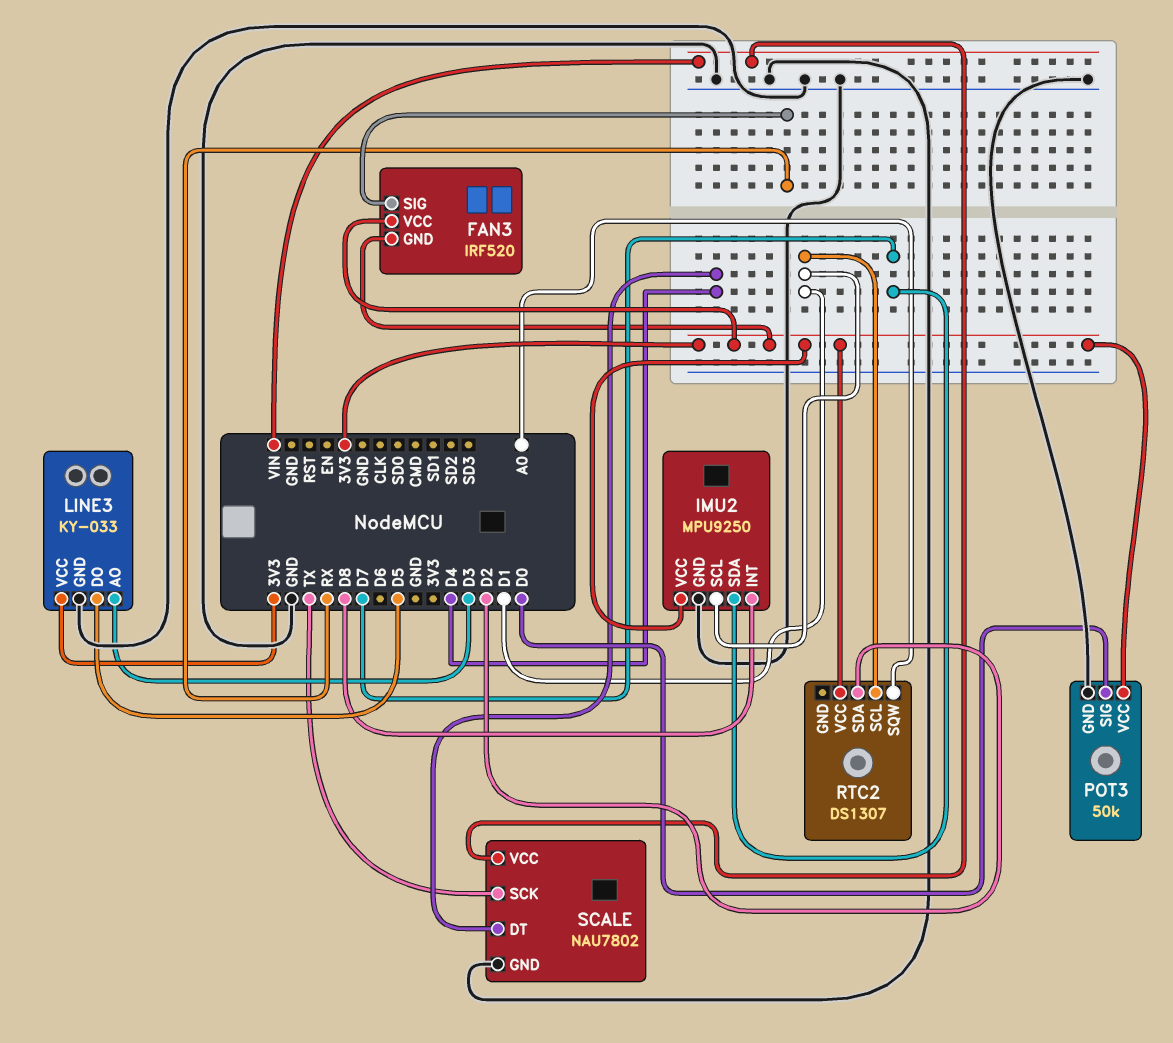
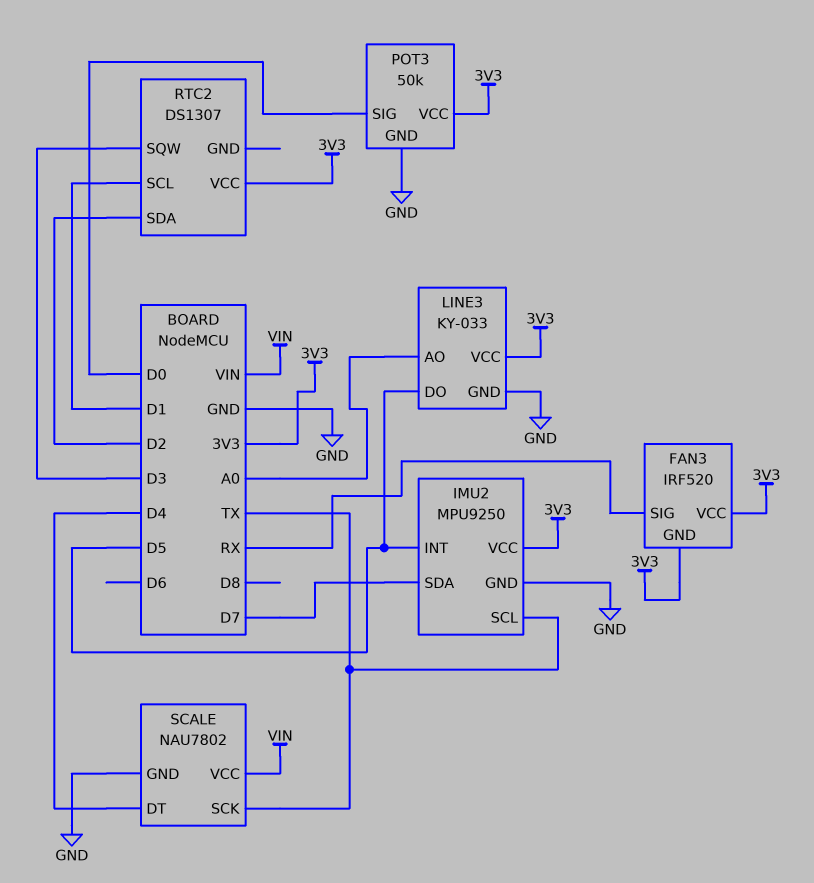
IMU2 pin INT: D8 -> D5
IMU2 pin SCL: D1 -> TX
LINE3 pin AO: D3 -> A0
RTC2 pin SQW: A0 -> D3

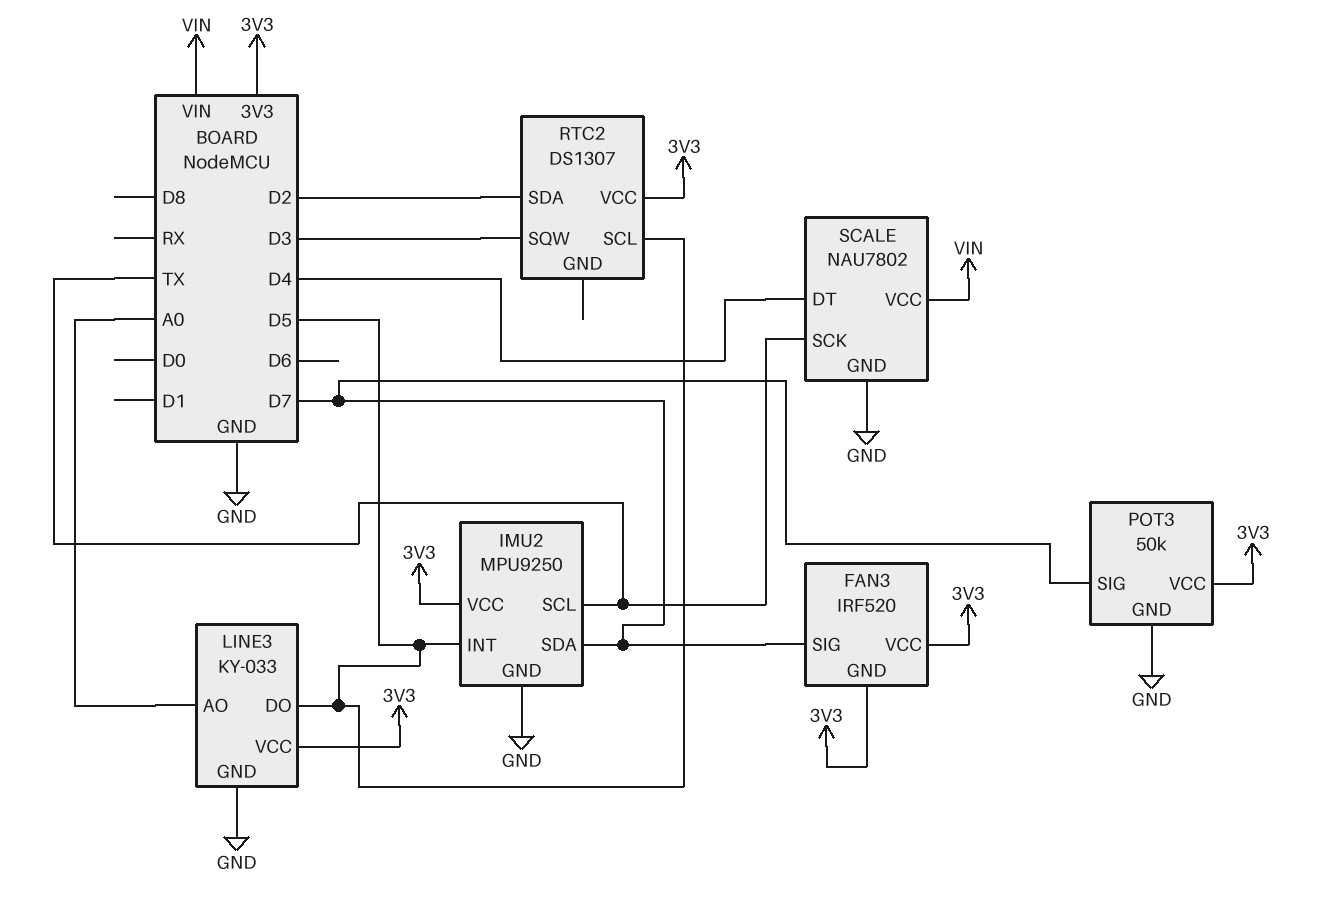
FAN3 pin SIG: RX -> D7
POT3 pin SIG: D0 -> D7
RTC2 pin SCL: D1 -> D5

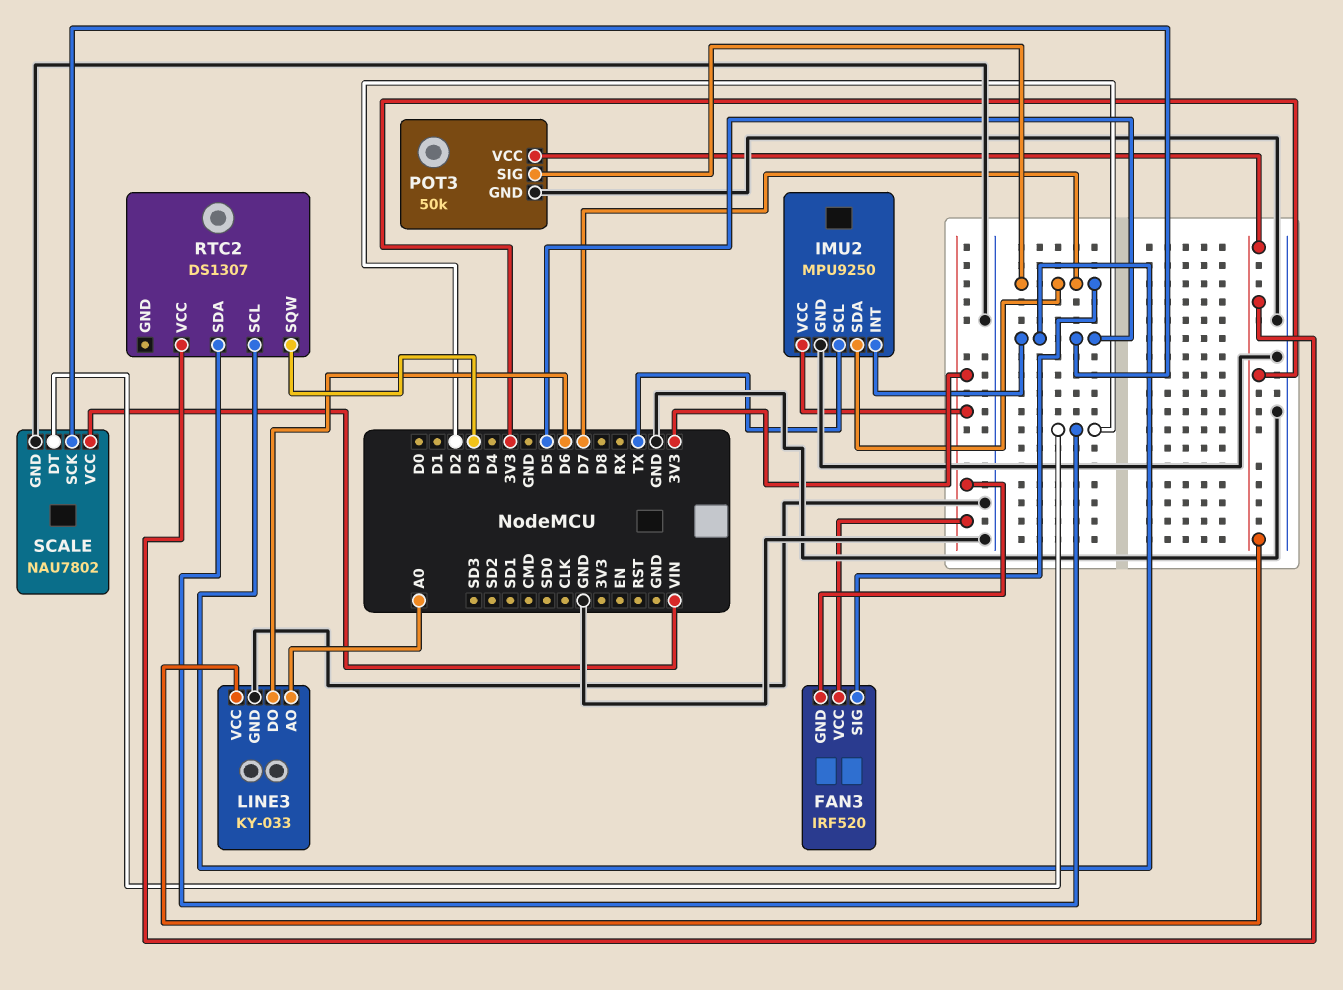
LINE3 pin DO: D5 -> D6
SCALE pin DT: D4 -> D2
SCALE pin SCK: TX -> D5

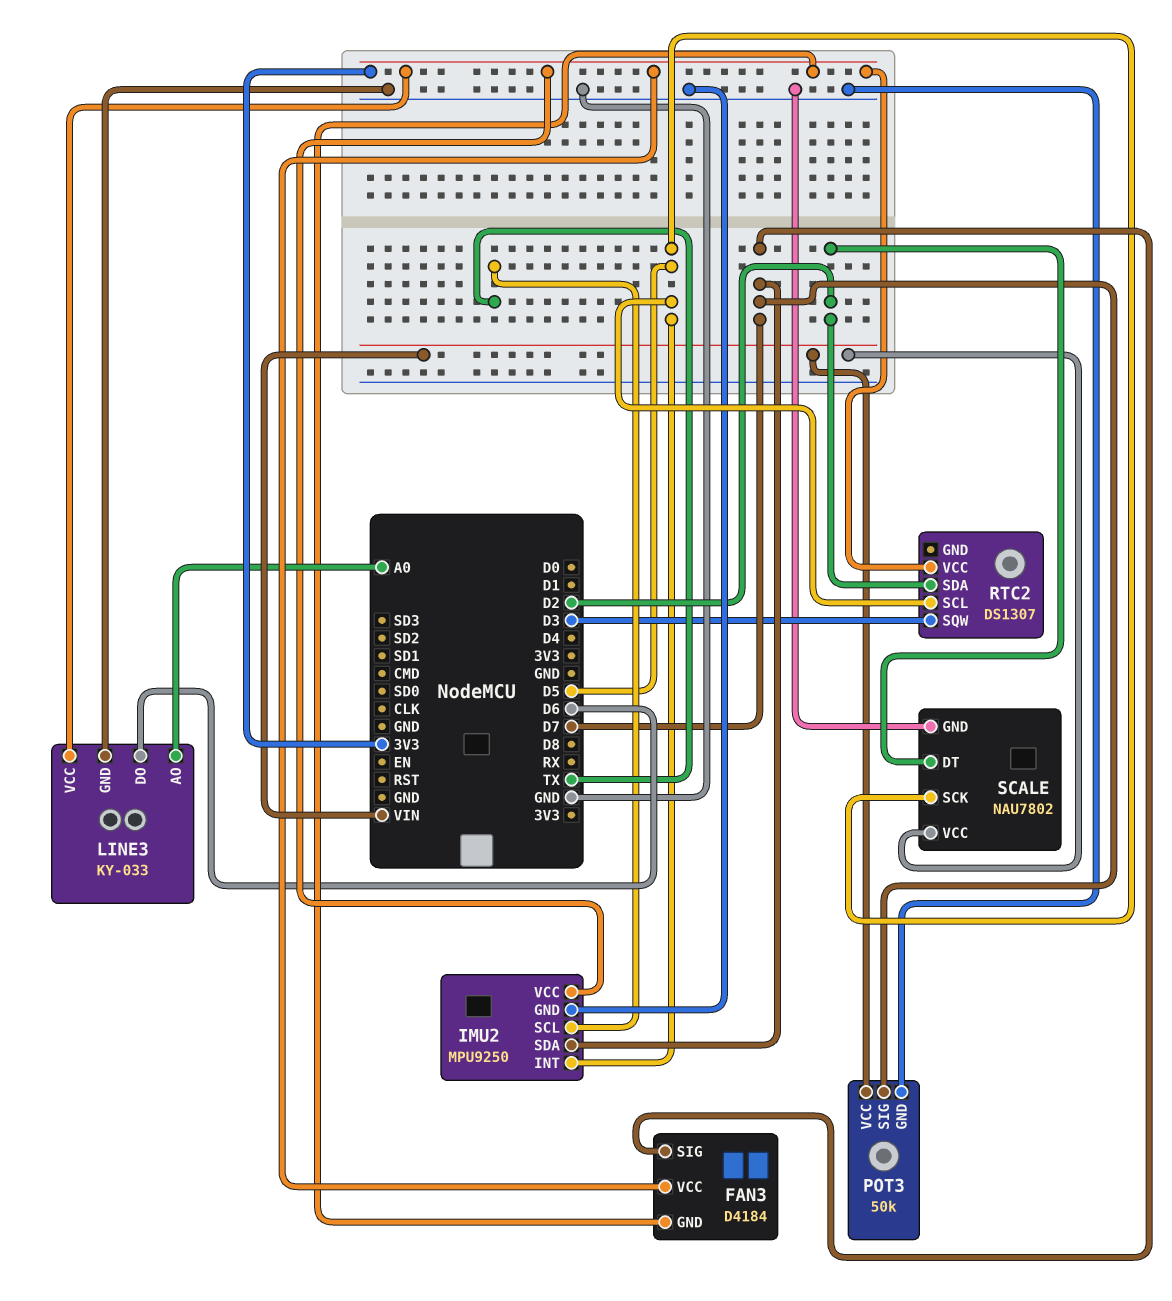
FAN3: IRF520 -> D4184
POT3 pin VCC: 3V3 -> VIN

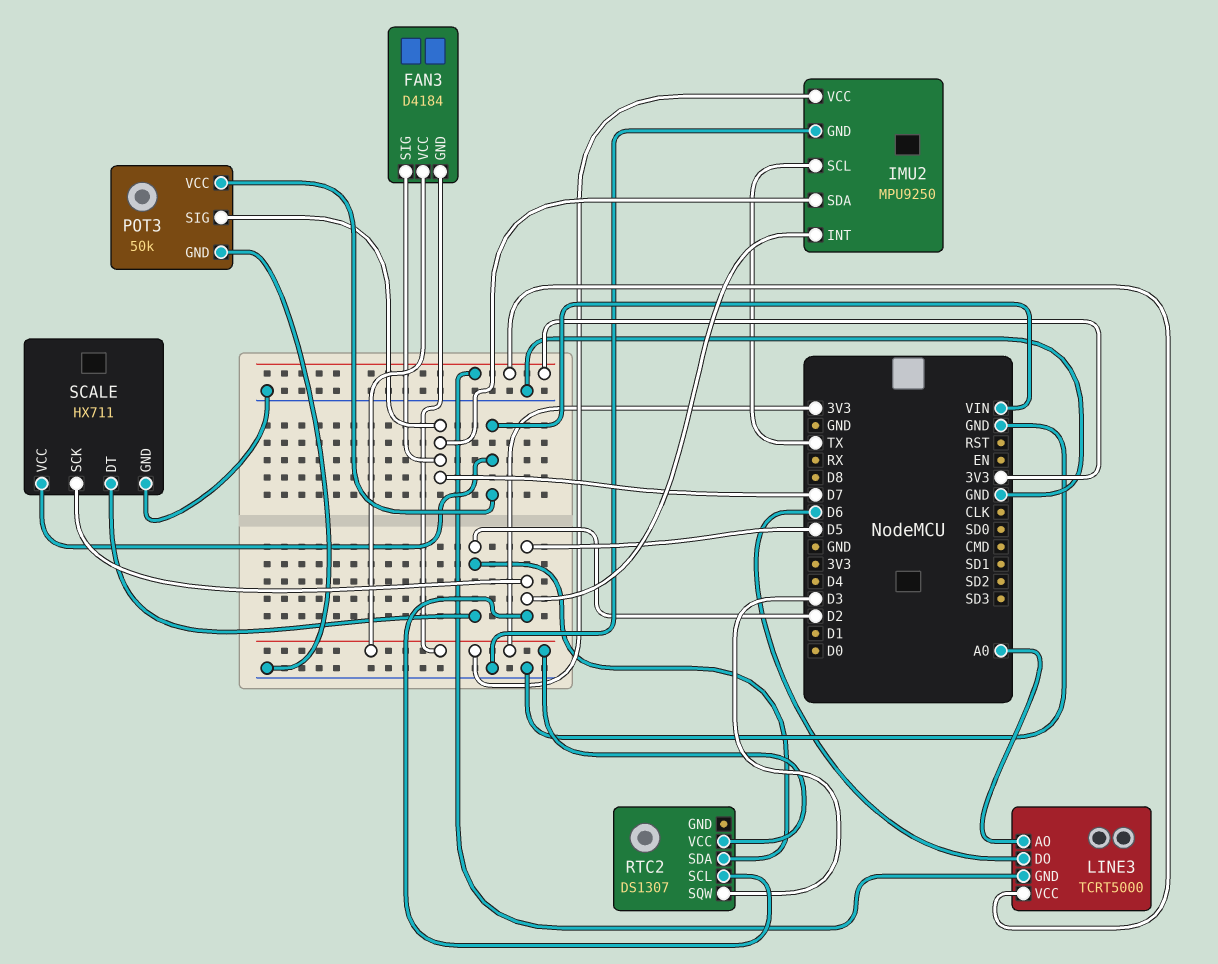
LINE3: KY-033 -> TCRT5000
LINE3 pin GND: GND -> 3V3
SCALE: NAU7802 -> HX711

